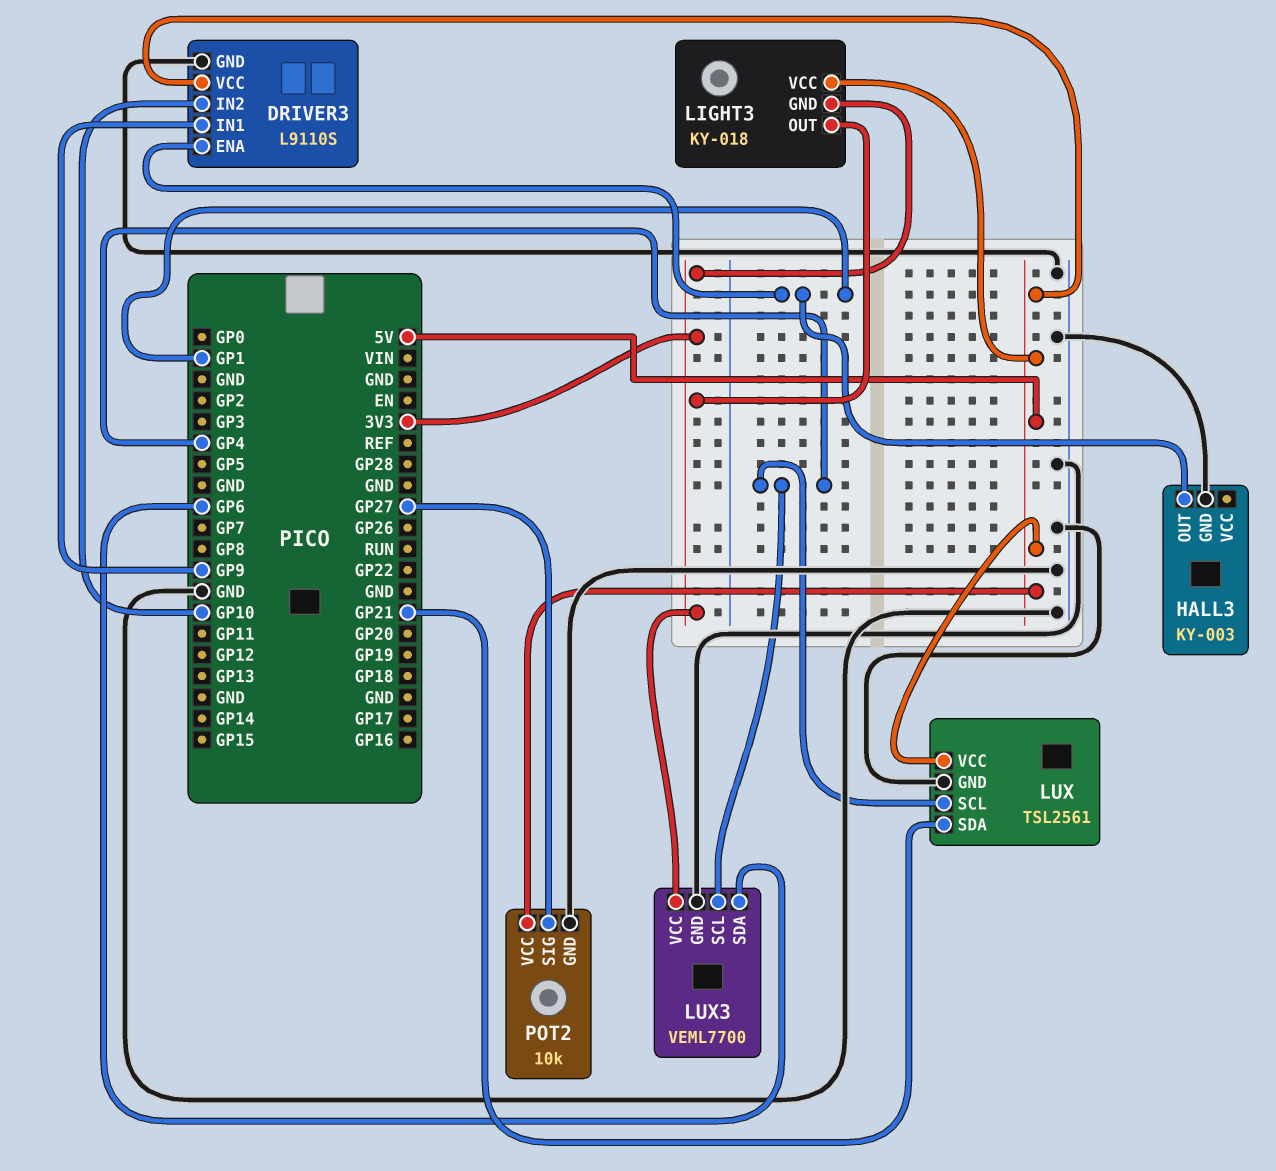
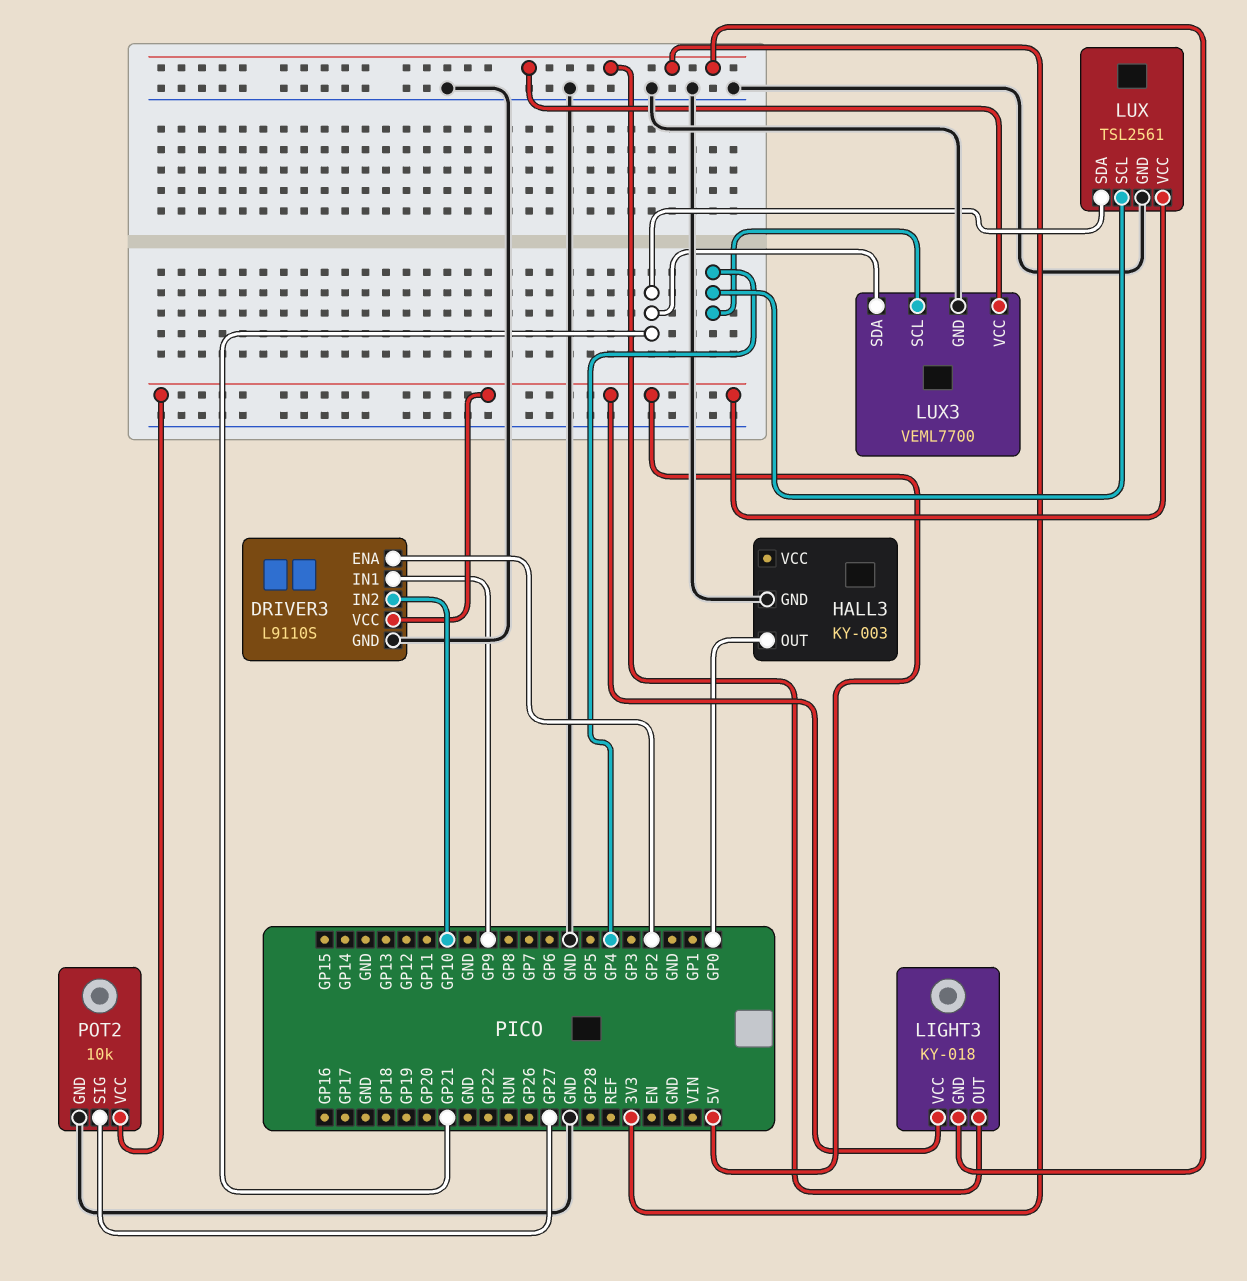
DRIVER3 pin ENA: GP1 -> GP2
HALL3 pin OUT: GP1 -> GP0
LUX3 pin SDA: GP6 -> GP21

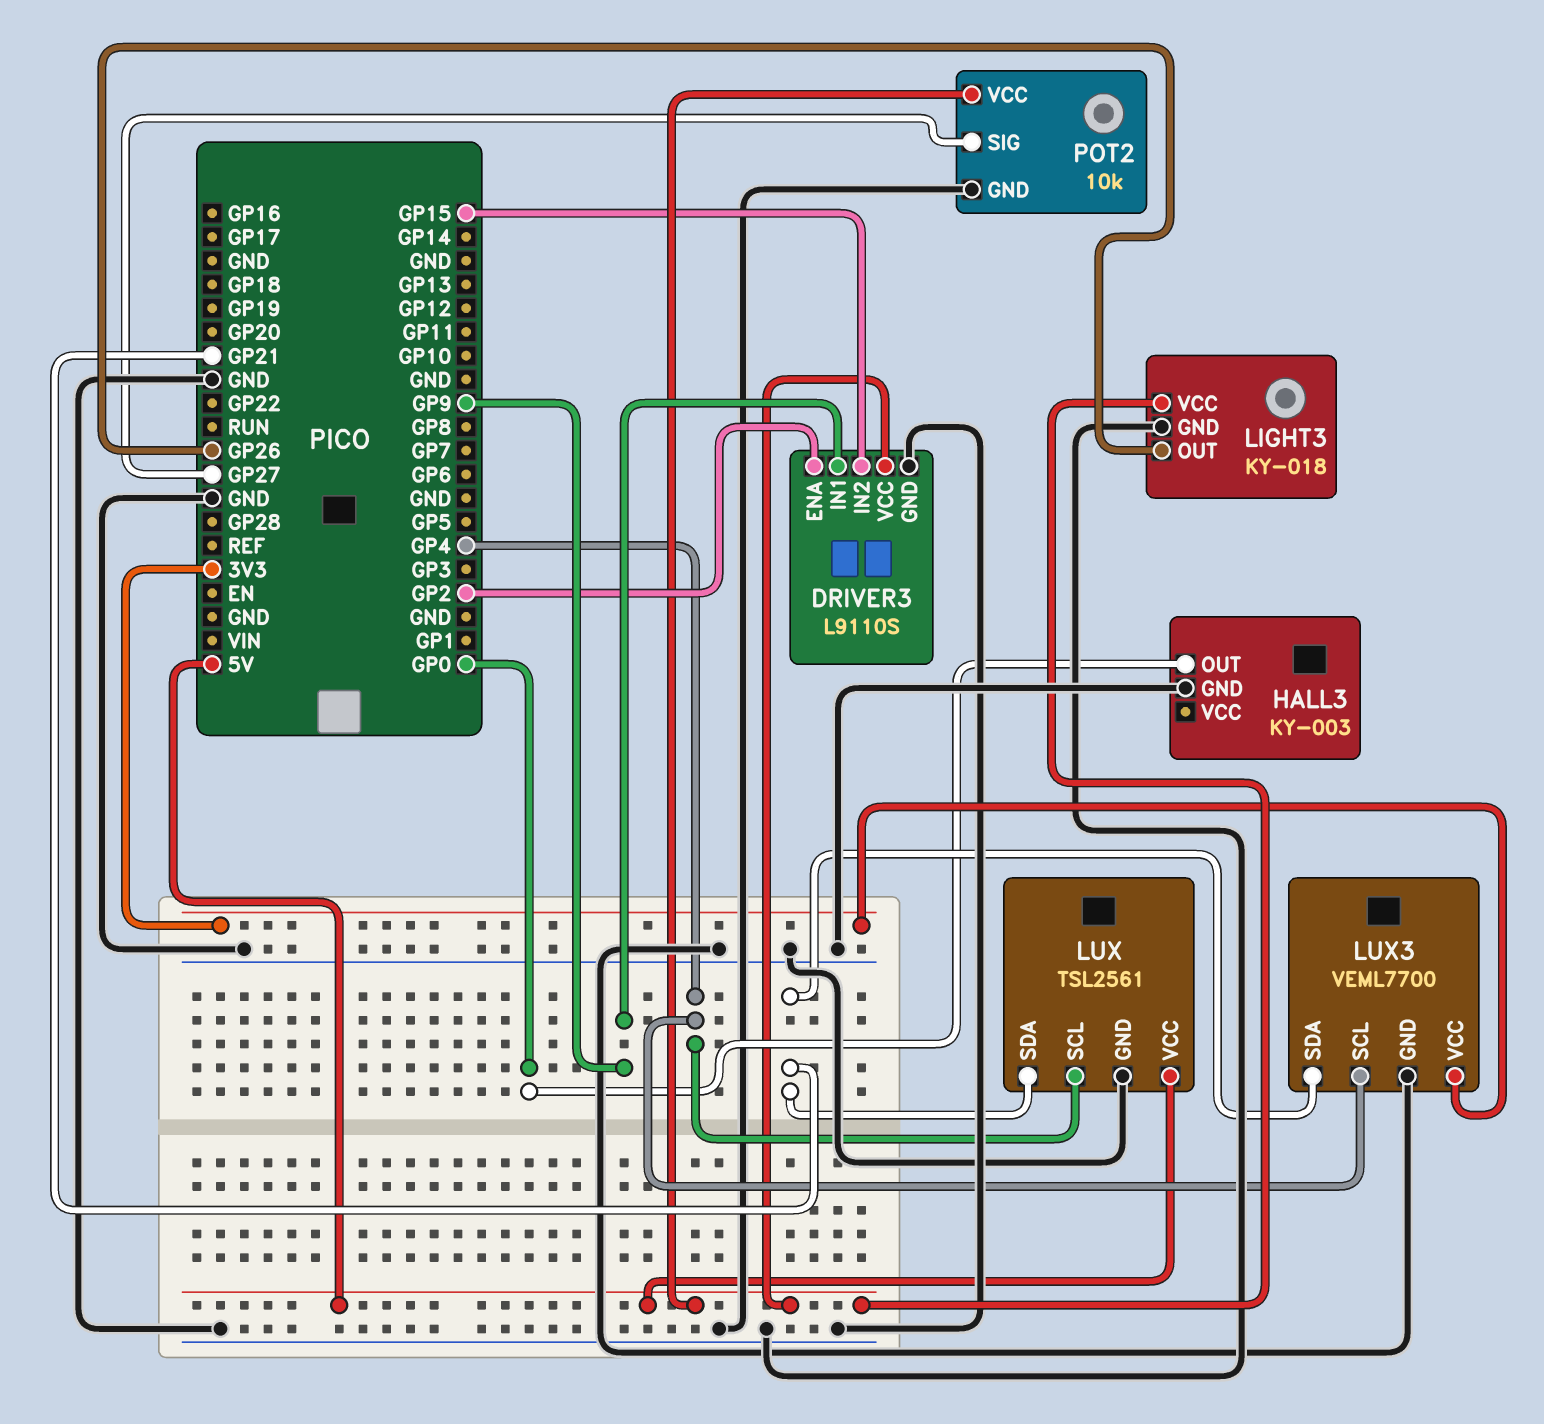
DRIVER3 pin IN2: GP10 -> GP15
LIGHT3 pin GND: 3V3 -> GND
LIGHT3 pin OUT: 3V3 -> GP26

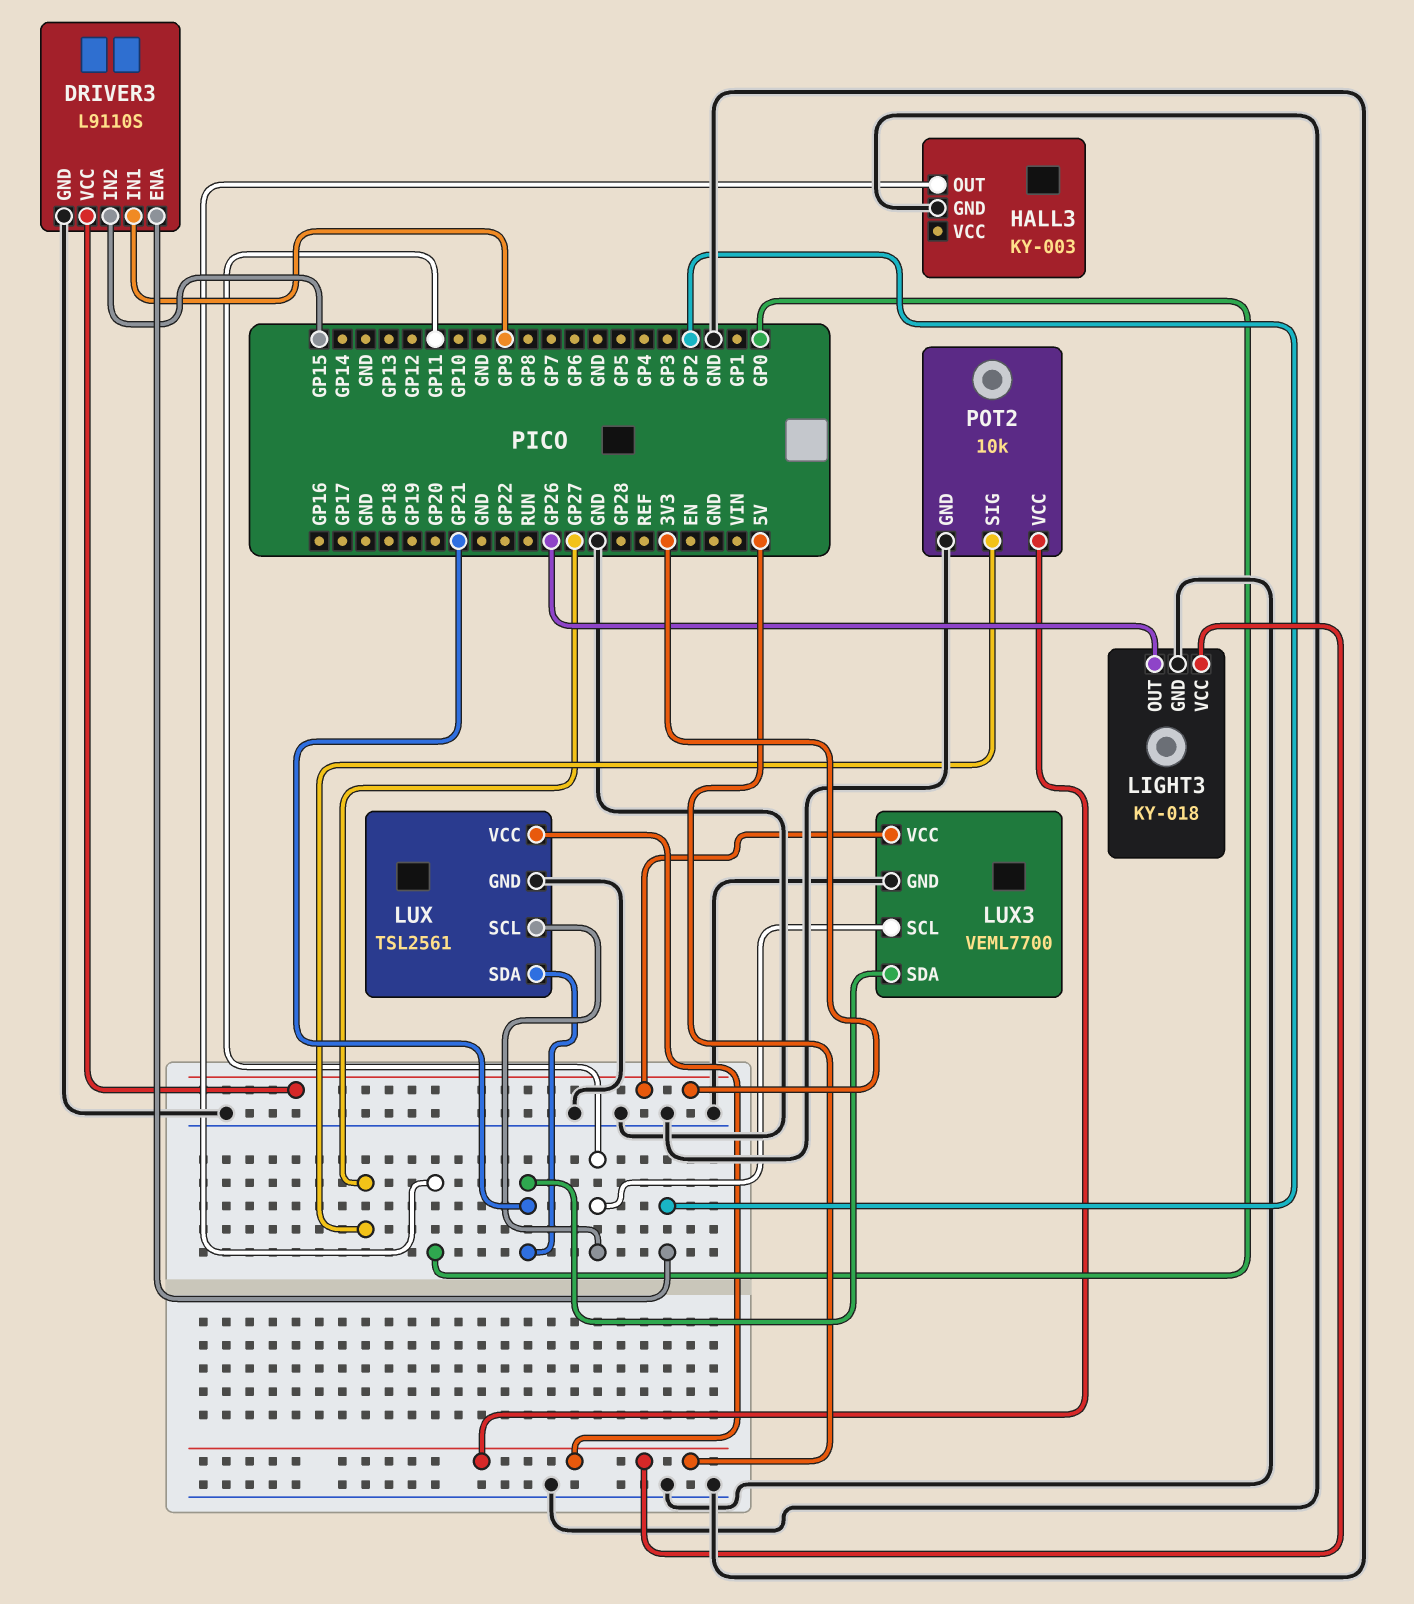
DRIVER3 pin VCC: 5V -> 3V3
LUX pin SCL: GP4 -> GP11
LUX3 pin SCL: GP4 -> GP11

